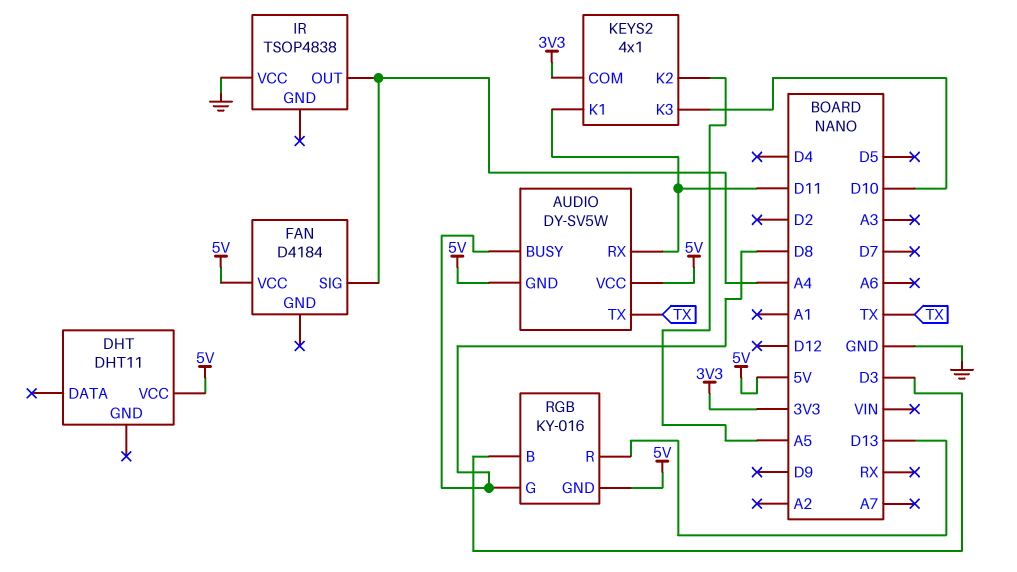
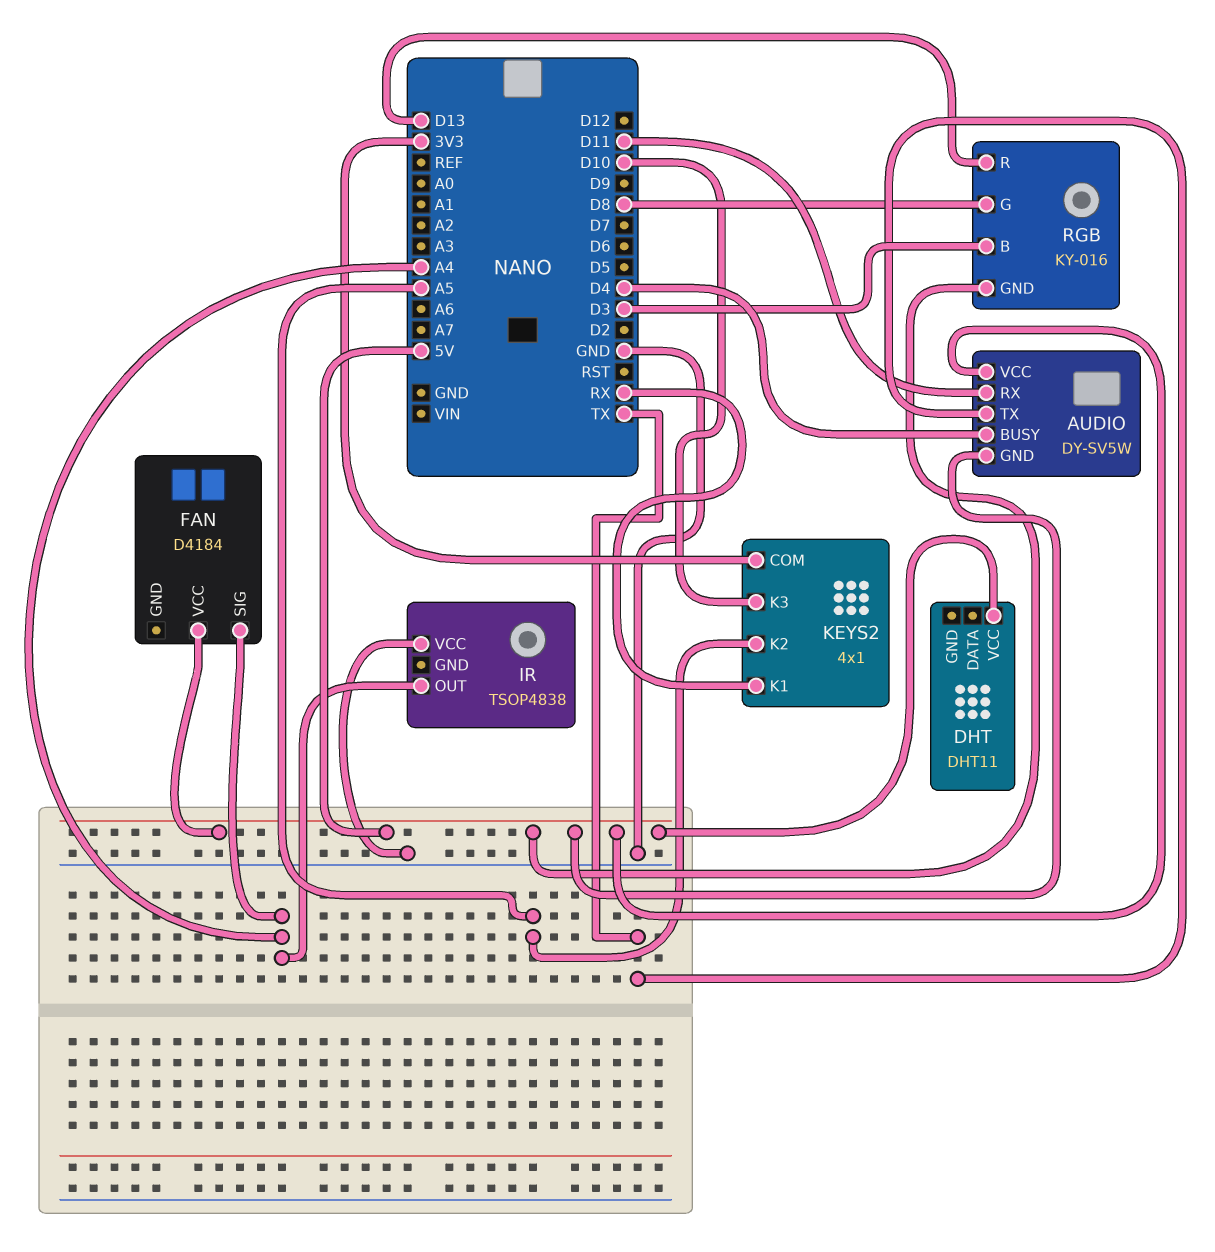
AUDIO pin BUSY: D8 -> D4
KEYS2 pin K1: D11 -> RX

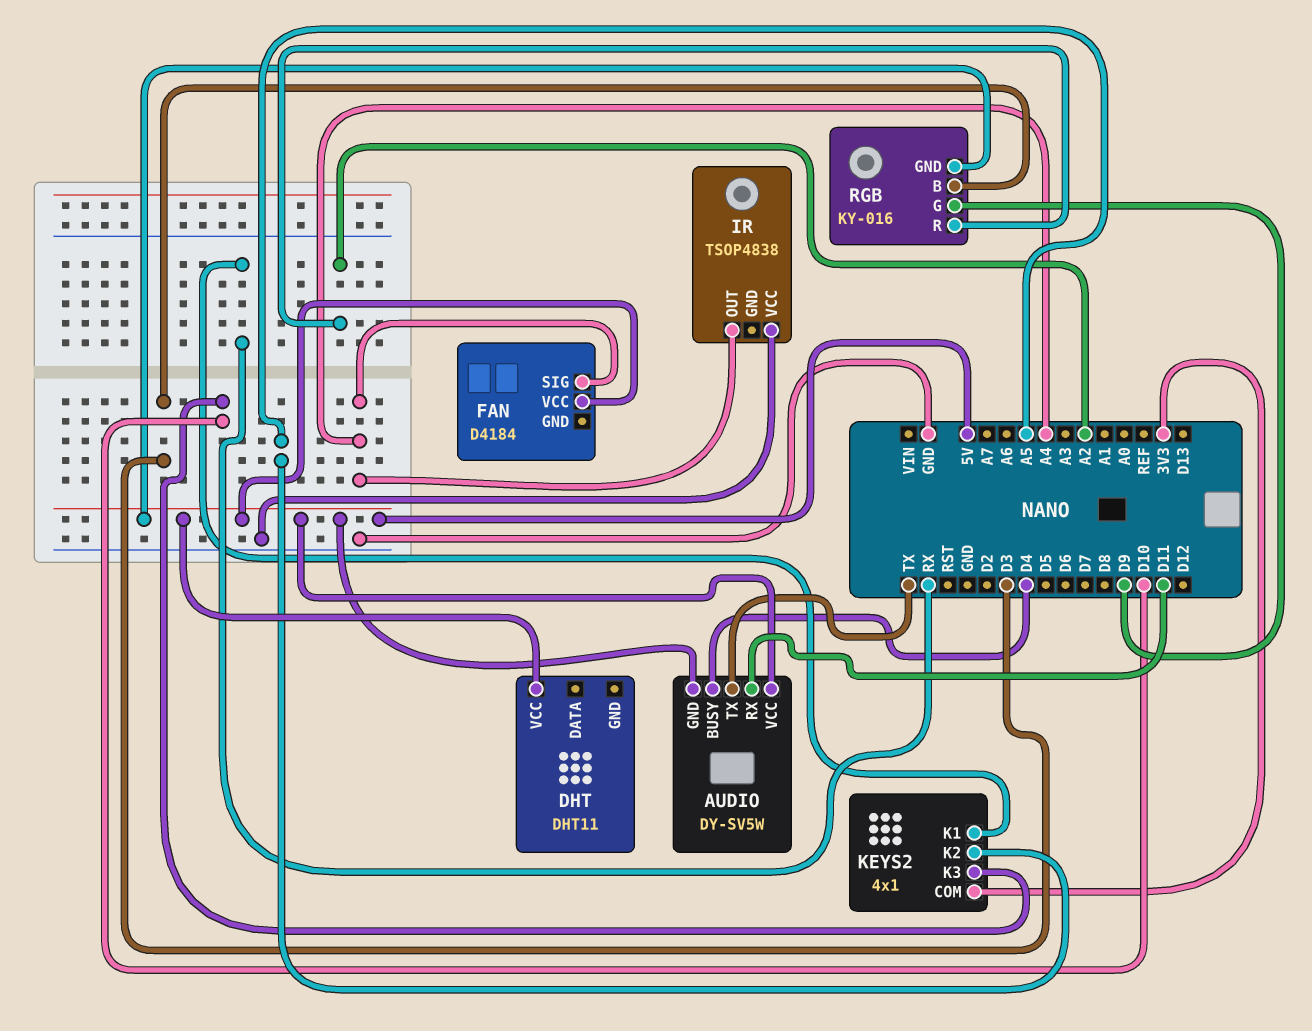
RGB pin G: D8 -> D9
RGB pin R: D13 -> A2

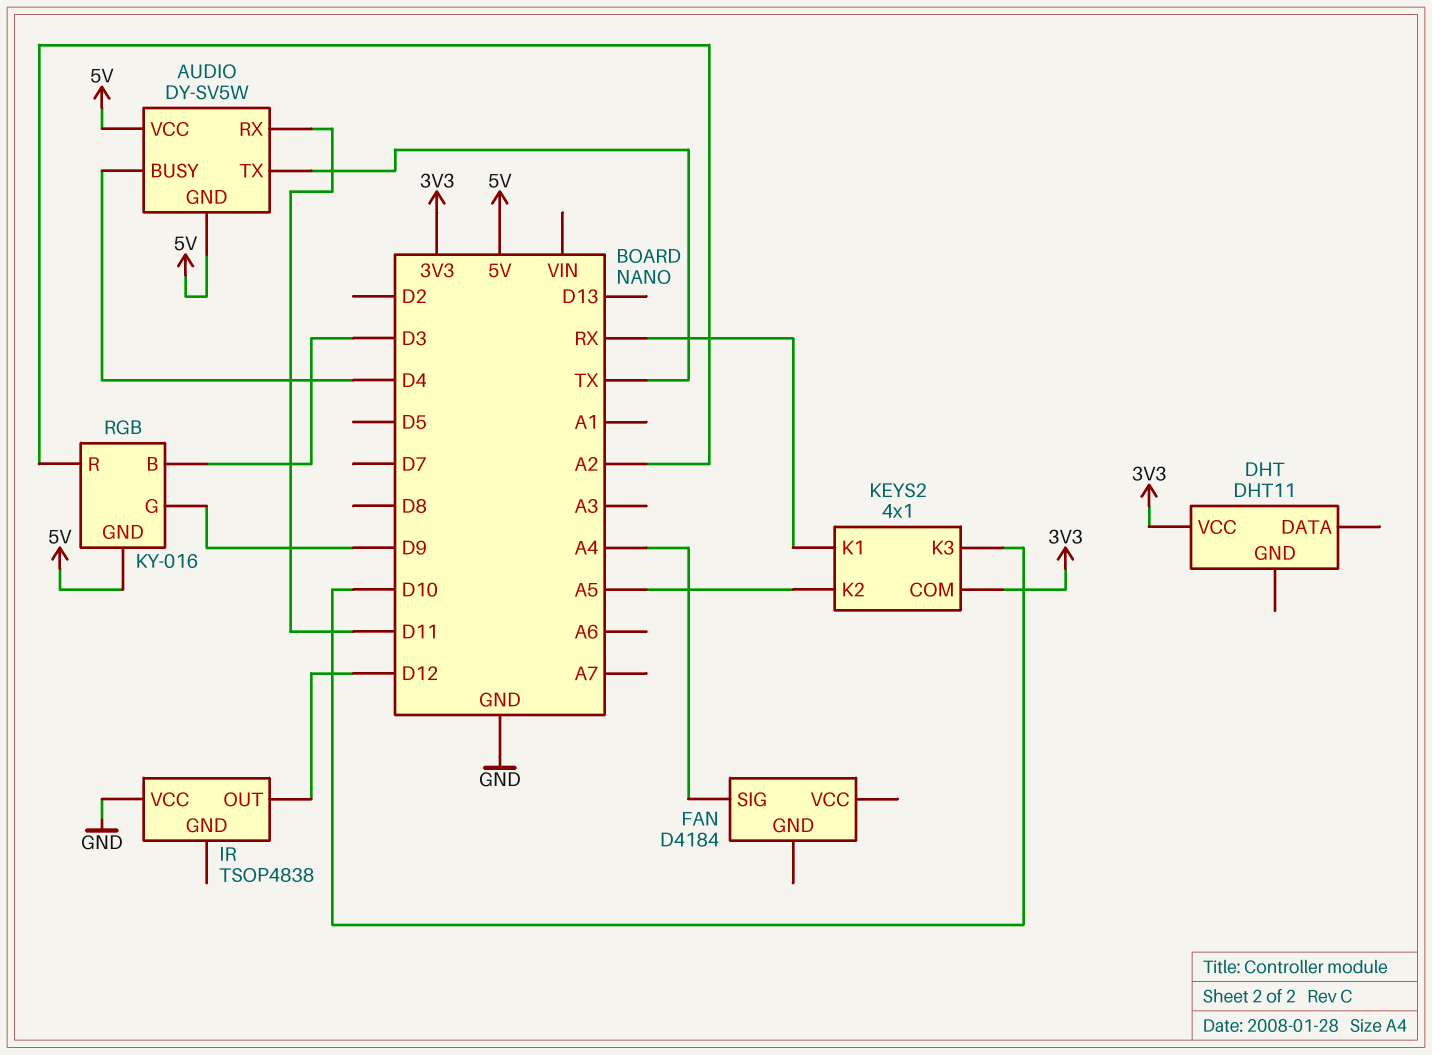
DHT pin VCC: 5V -> 3V3
FAN pin VCC: 5V -> none
IR pin OUT: A4 -> D12

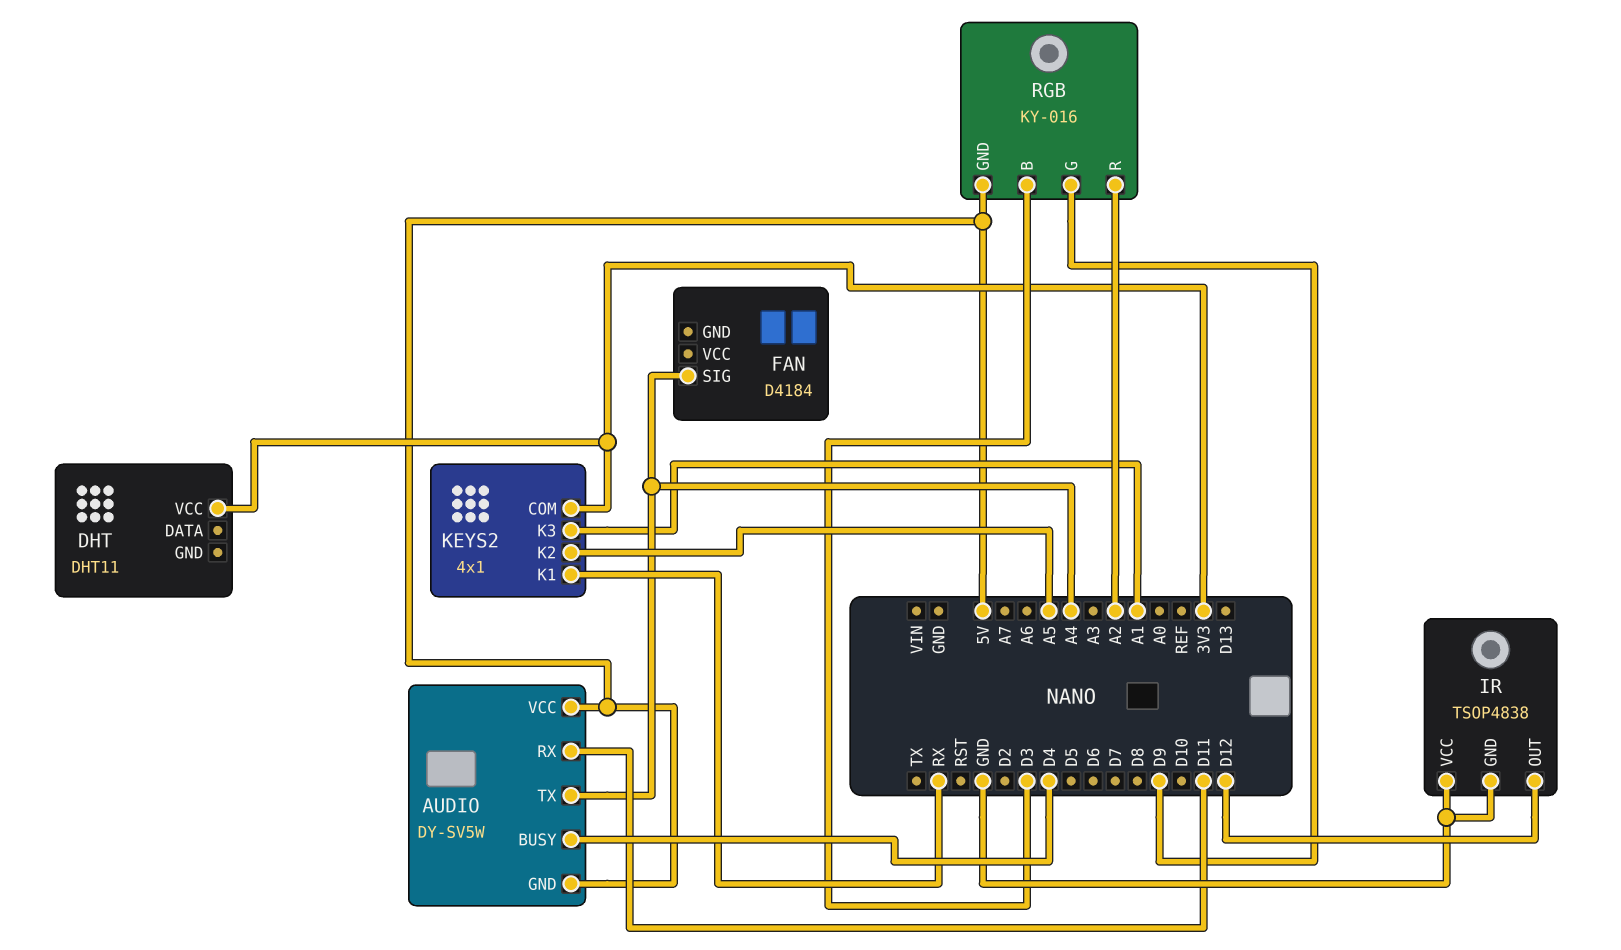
AUDIO pin TX: TX -> A4
IR pin GND: none -> GND
KEYS2 pin K3: D10 -> A1

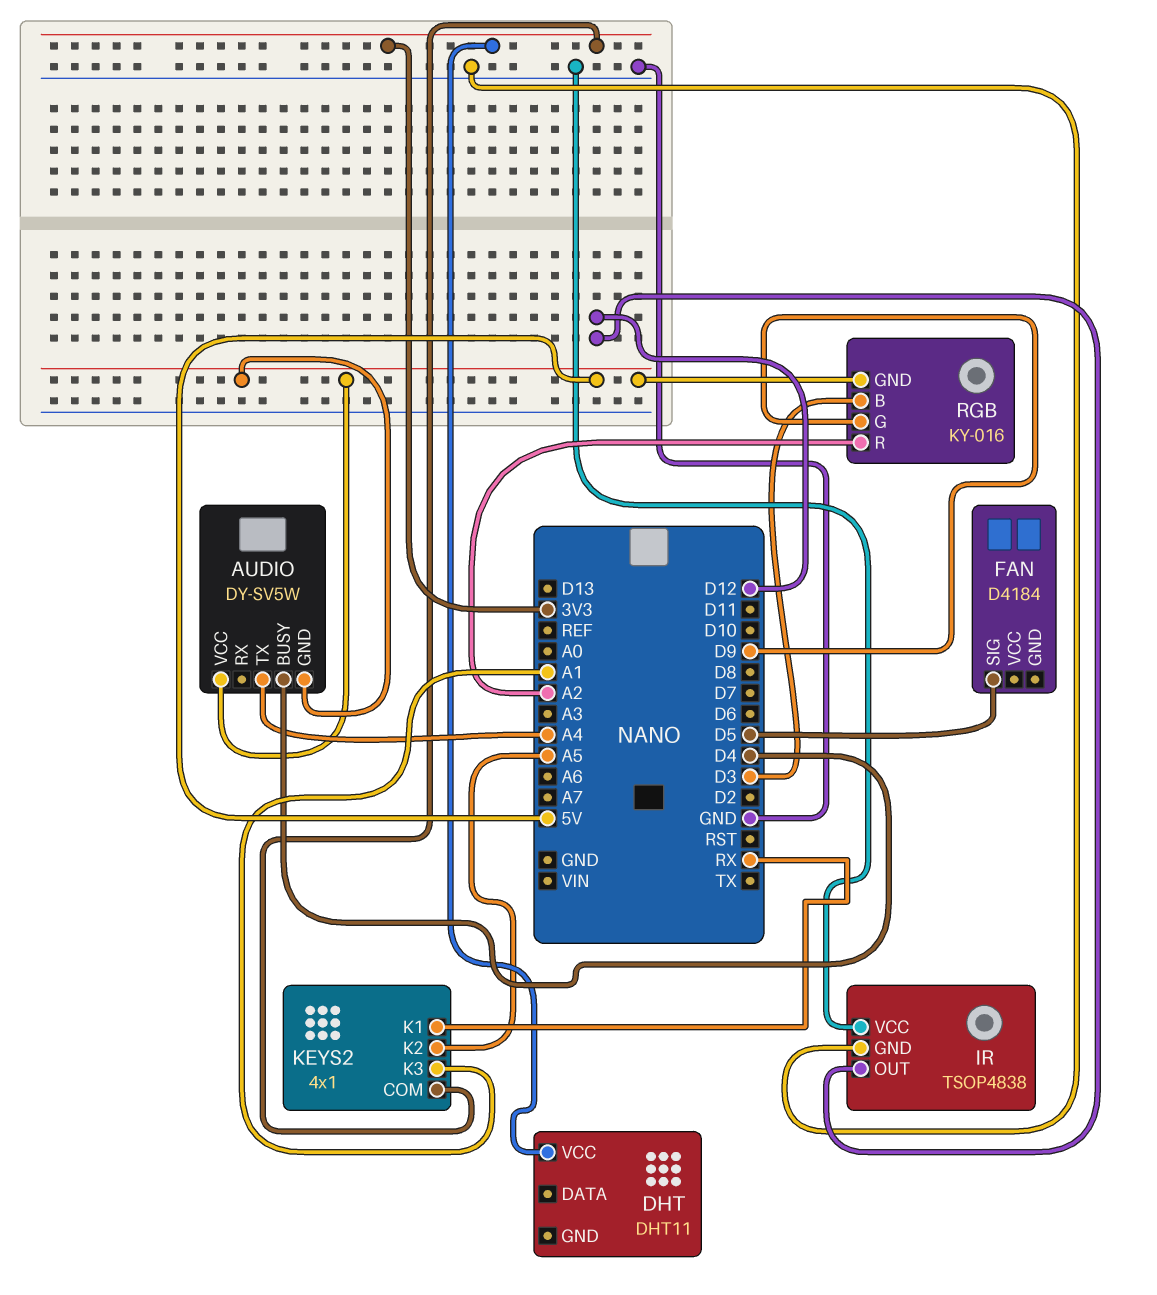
AUDIO pin RX: D11 -> none
FAN pin SIG: A4 -> D5

